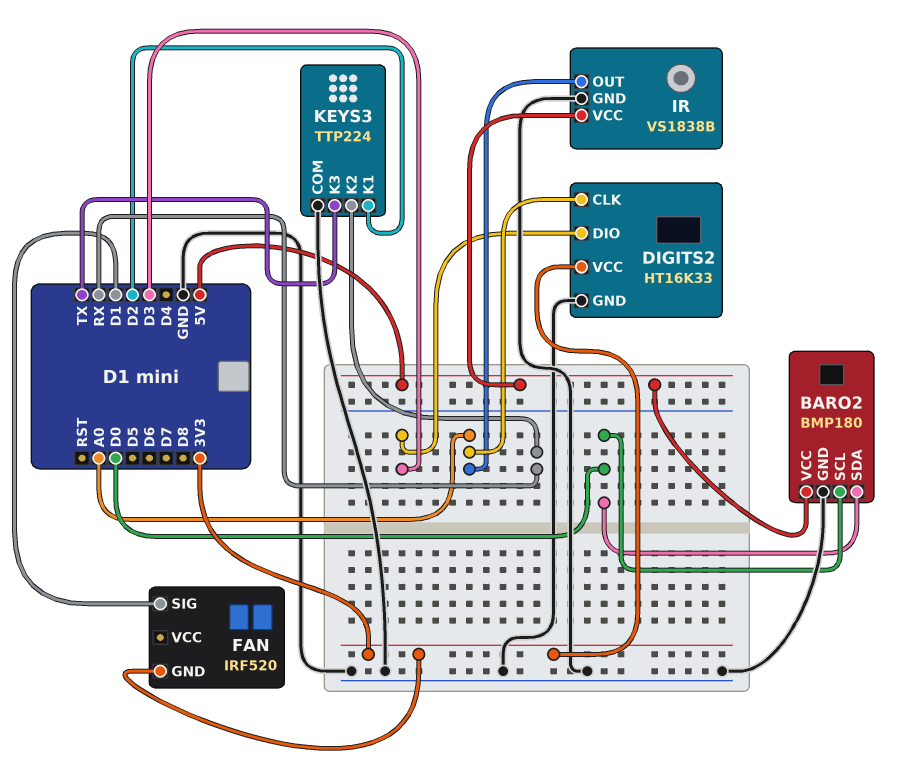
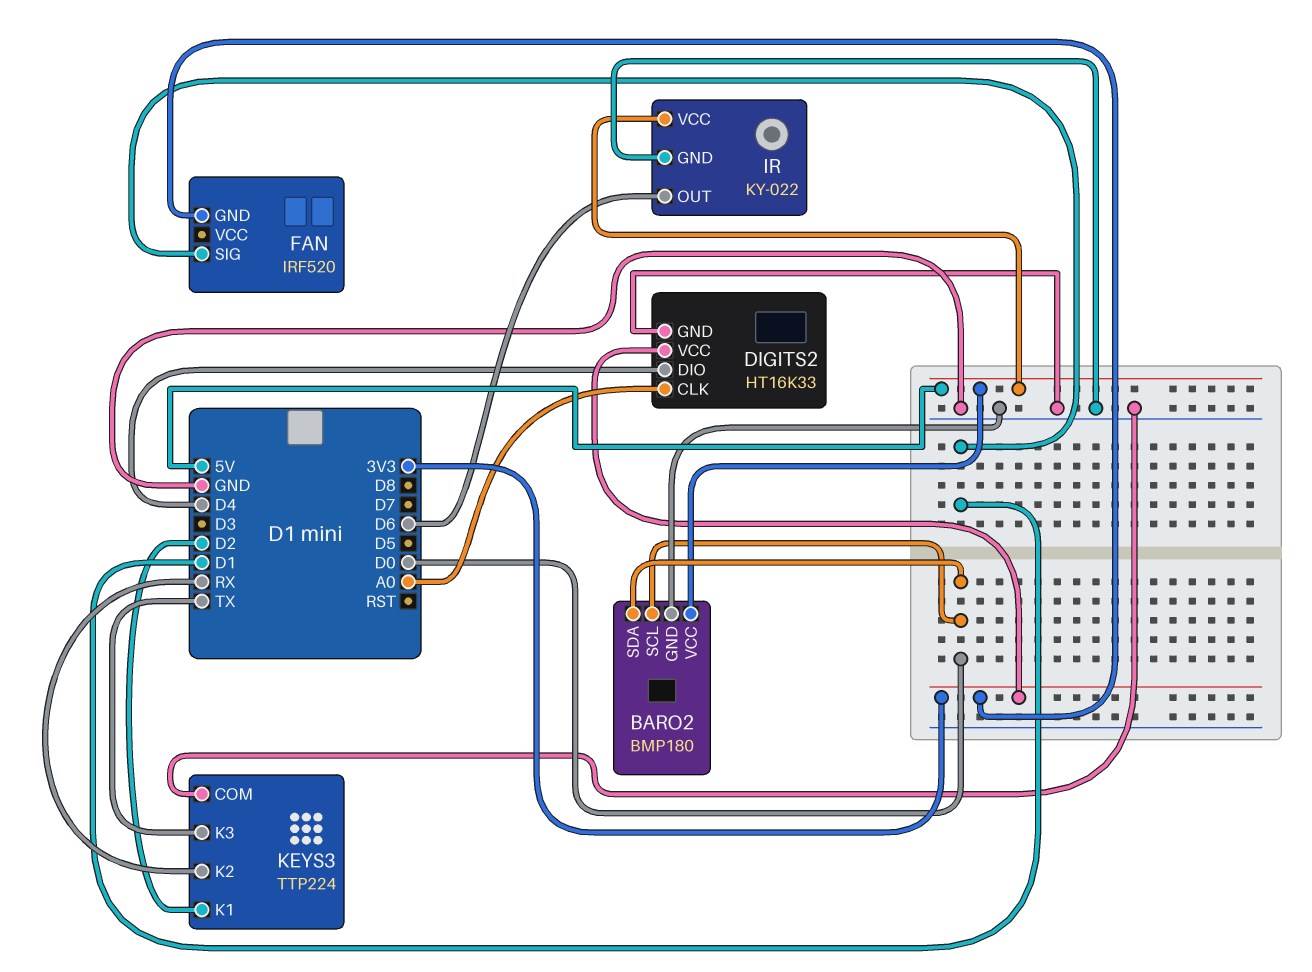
DIGITS2 pin DIO: D3 -> D4
IR: VS1838B -> KY-022
IR pin OUT: A0 -> D6

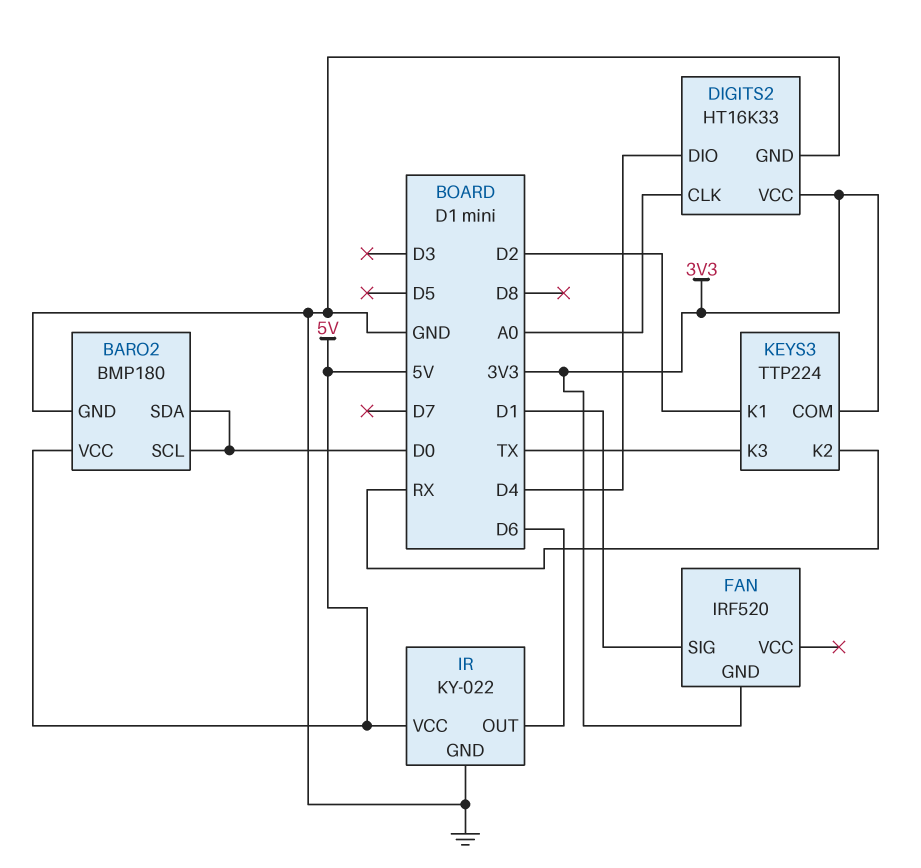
KEYS3 pin COM: GND -> 3V3

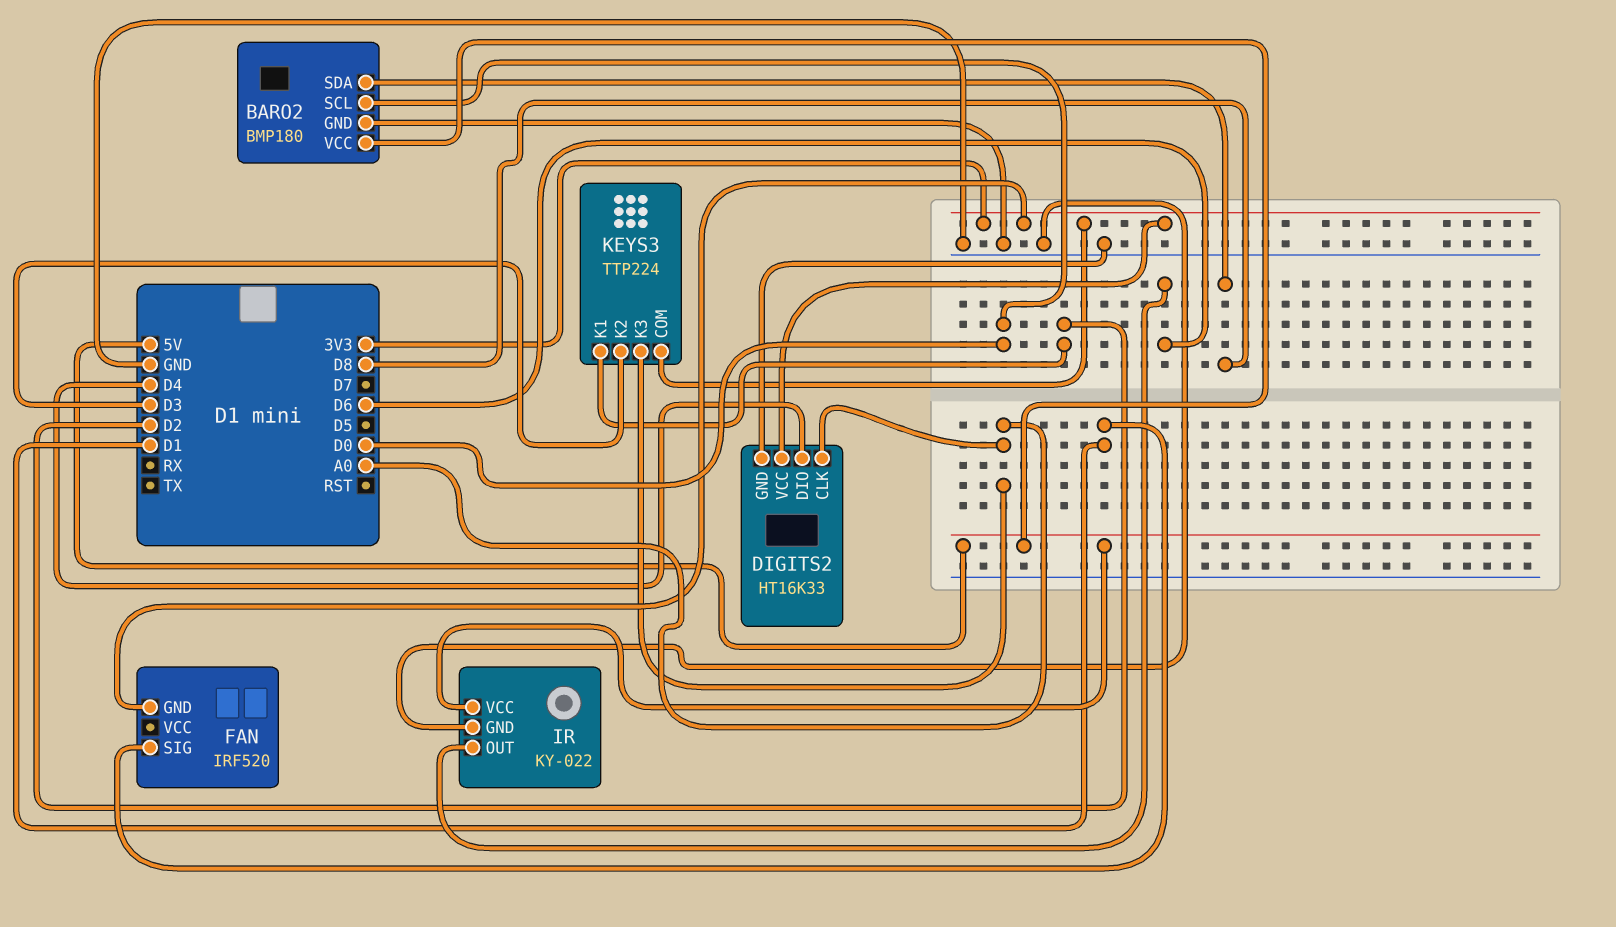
BARO2 pin SDA: D0 -> D8
KEYS3 pin K2: RX -> D3
KEYS3 pin K3: TX -> A0

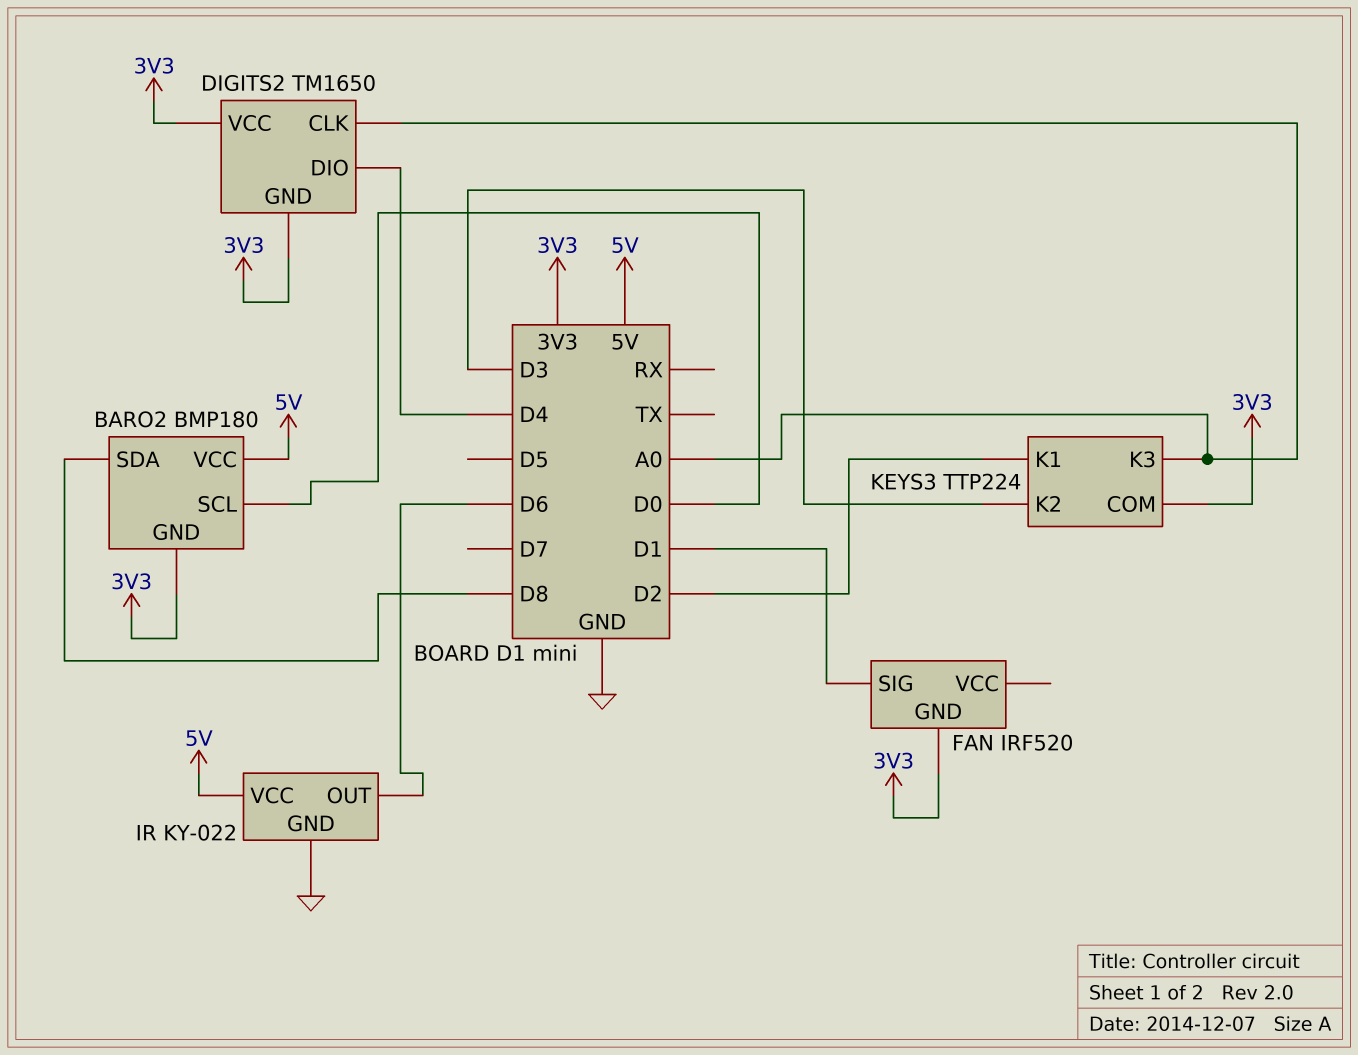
BARO2 pin GND: GND -> 3V3
DIGITS2: HT16K33 -> TM1650
DIGITS2 pin GND: GND -> 3V3

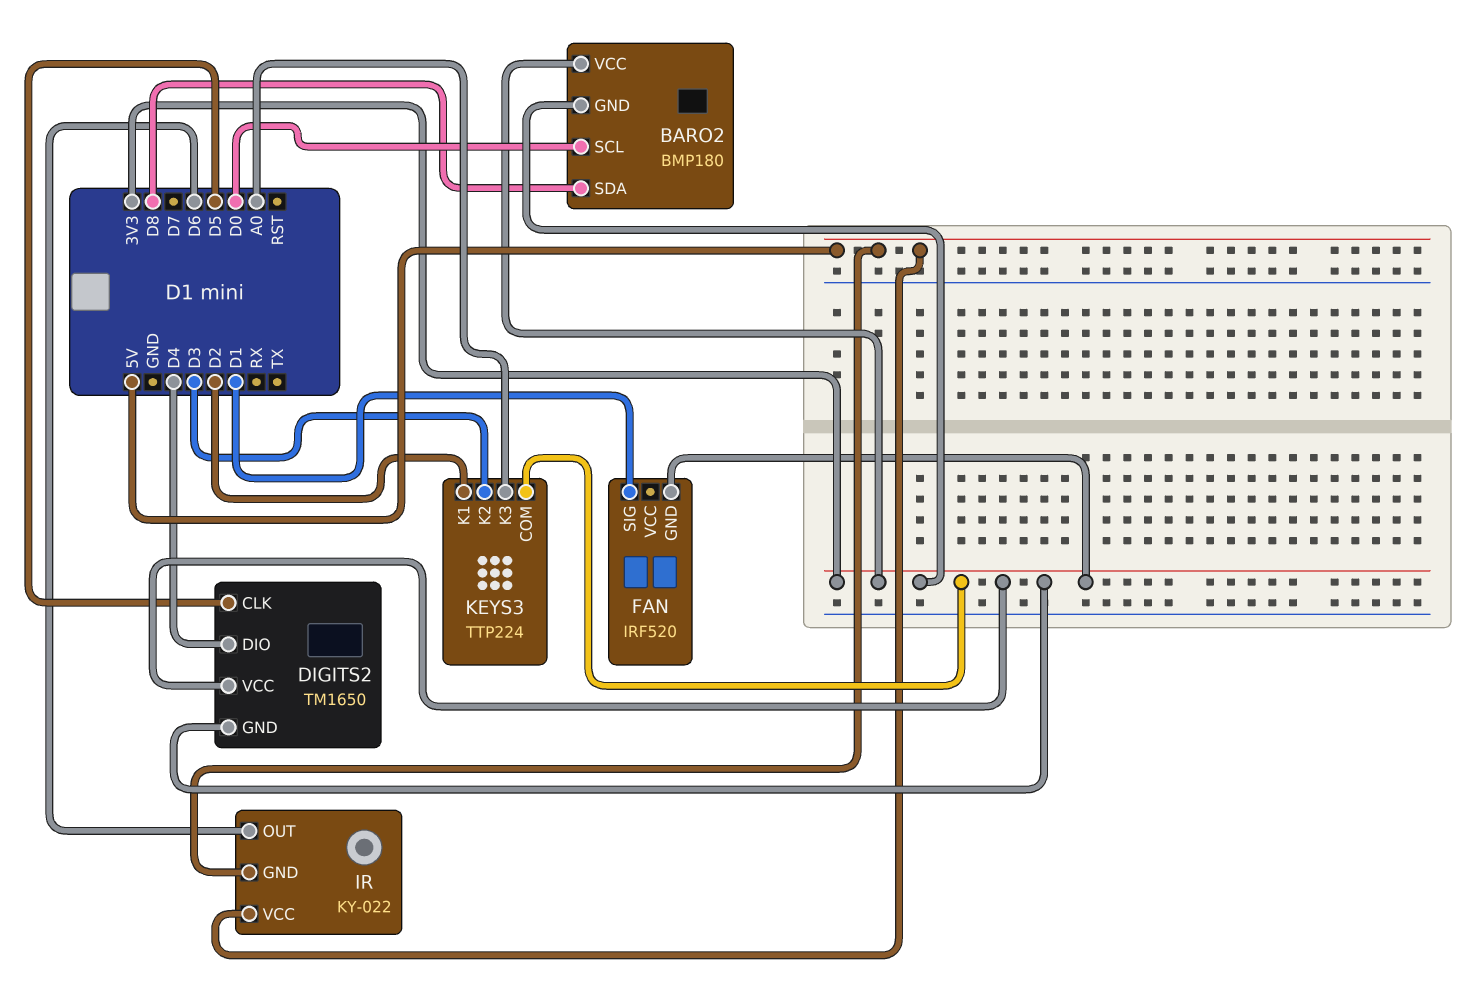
BARO2 pin VCC: 5V -> 3V3
DIGITS2 pin CLK: A0 -> D5
IR pin GND: GND -> 5V

